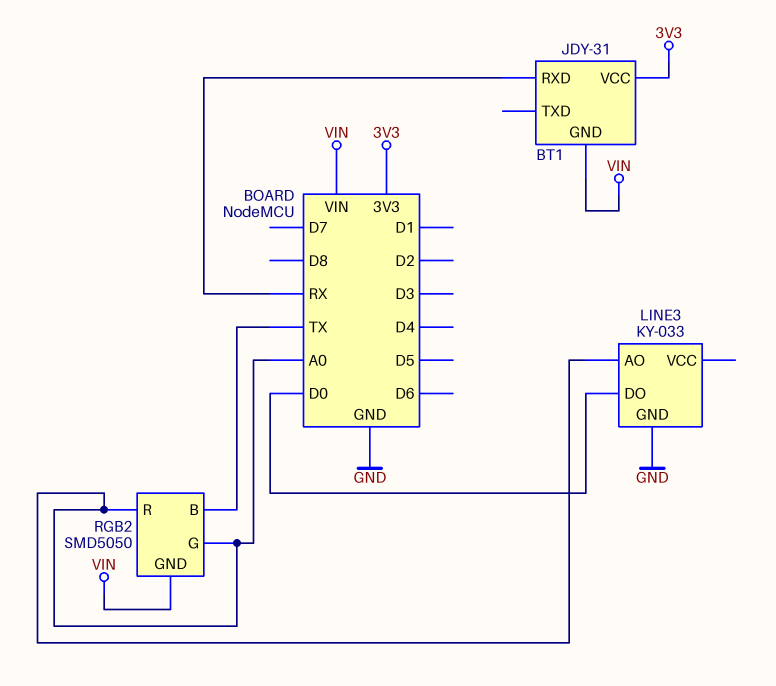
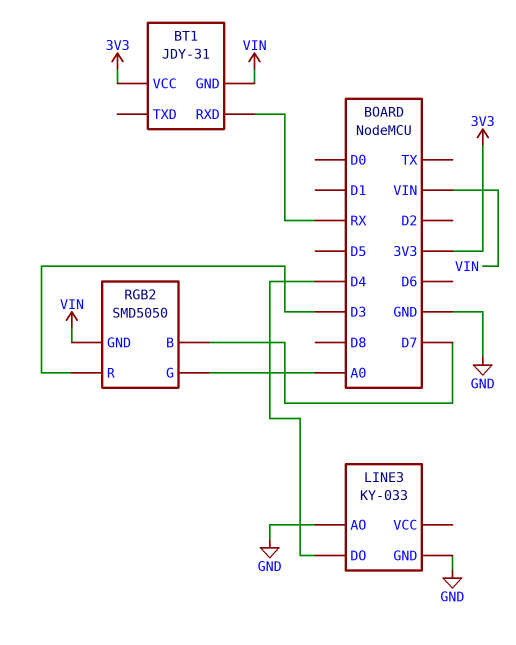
LINE3 pin AO: A0 -> GND
LINE3 pin DO: D0 -> D4
RGB2 pin B: TX -> D7
RGB2 pin R: A0 -> D3

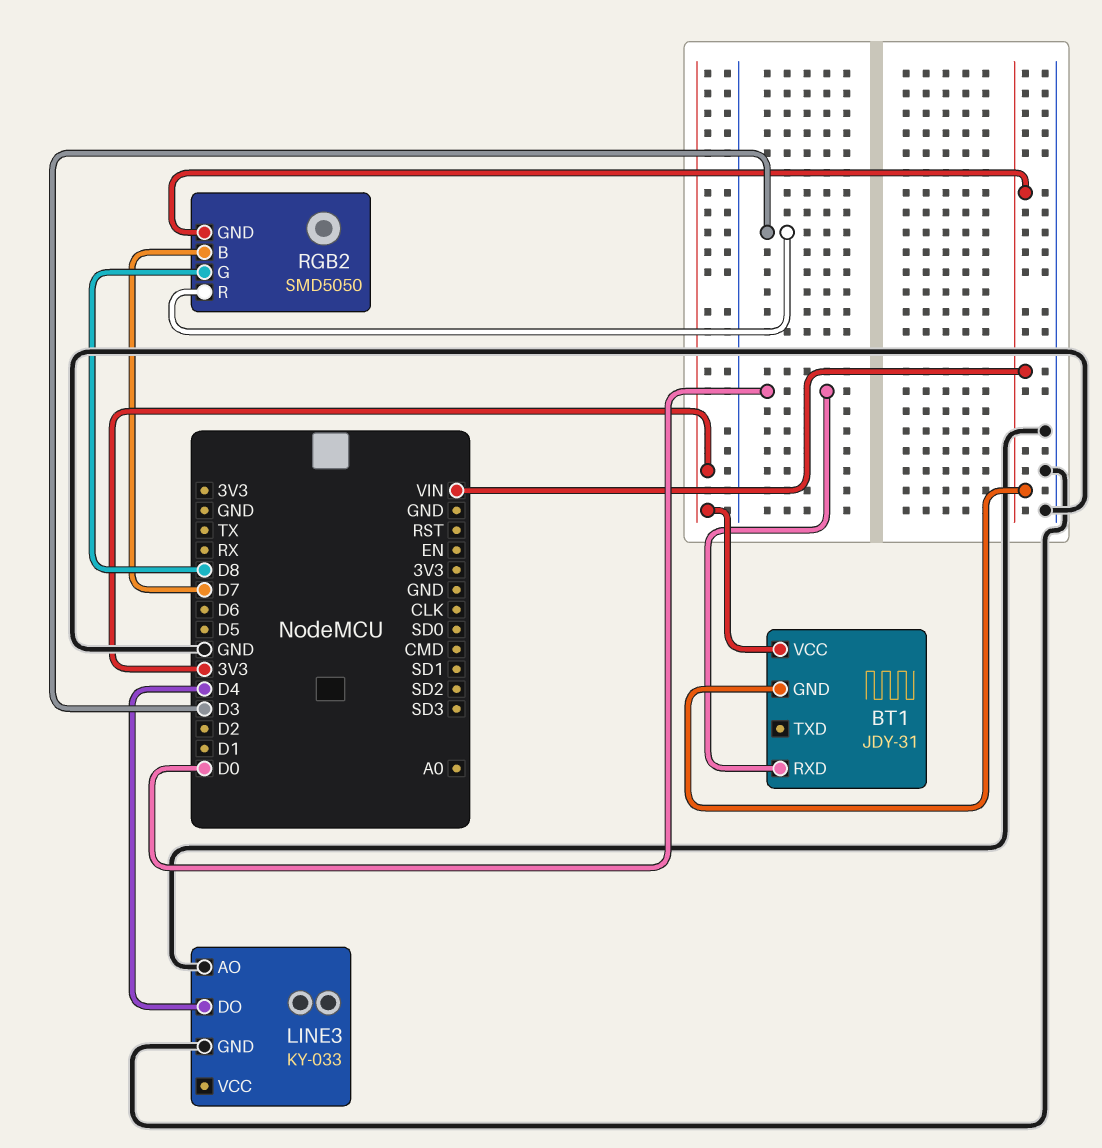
BT1 pin RXD: RX -> D0
RGB2 pin G: A0 -> D8

